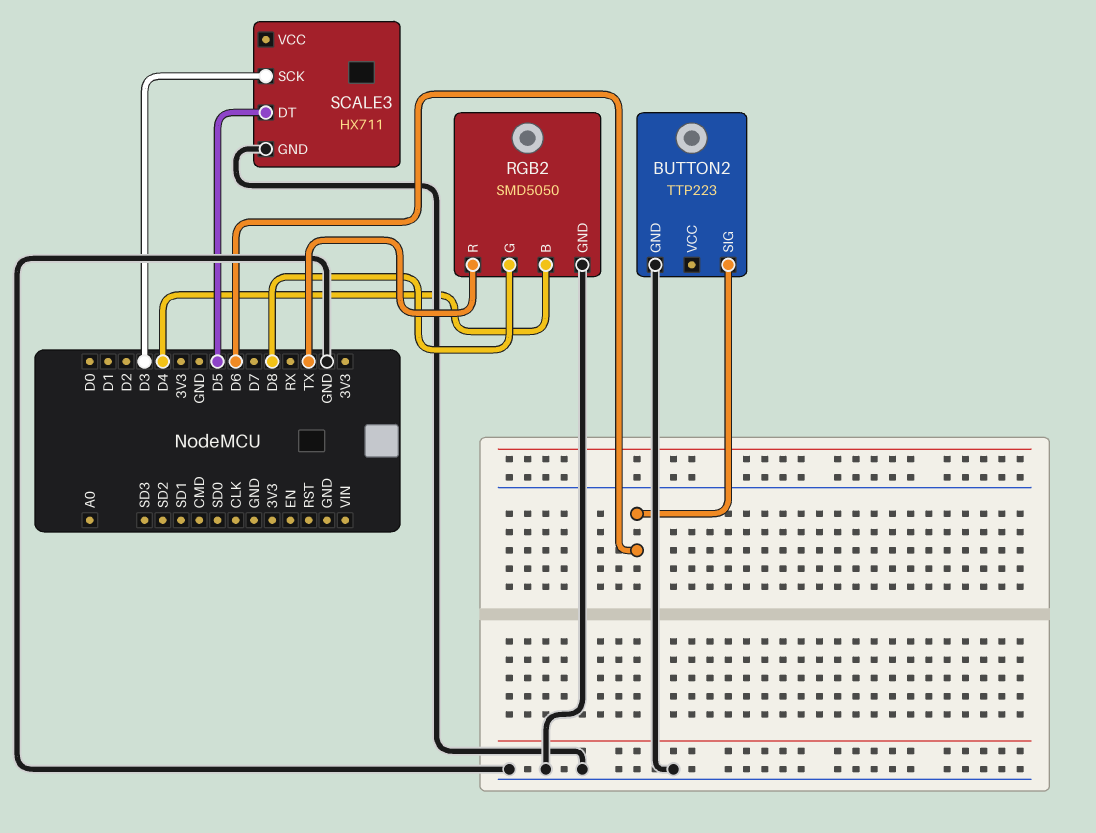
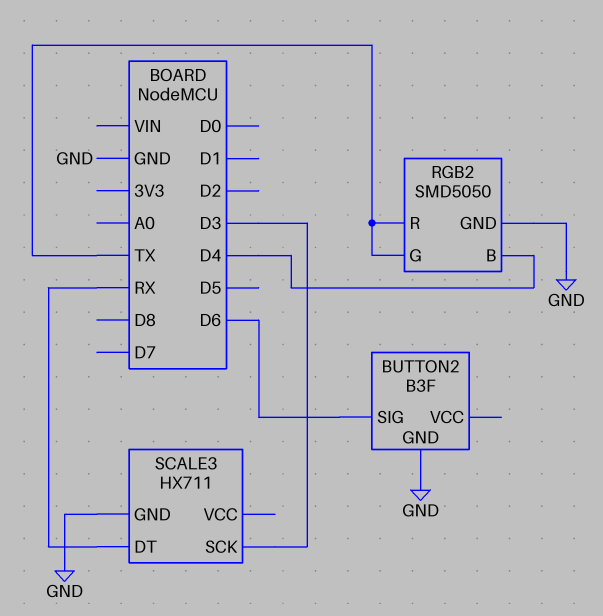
BUTTON2: TTP223 -> B3F
RGB2 pin G: D8 -> TX
SCALE3 pin DT: D5 -> RX

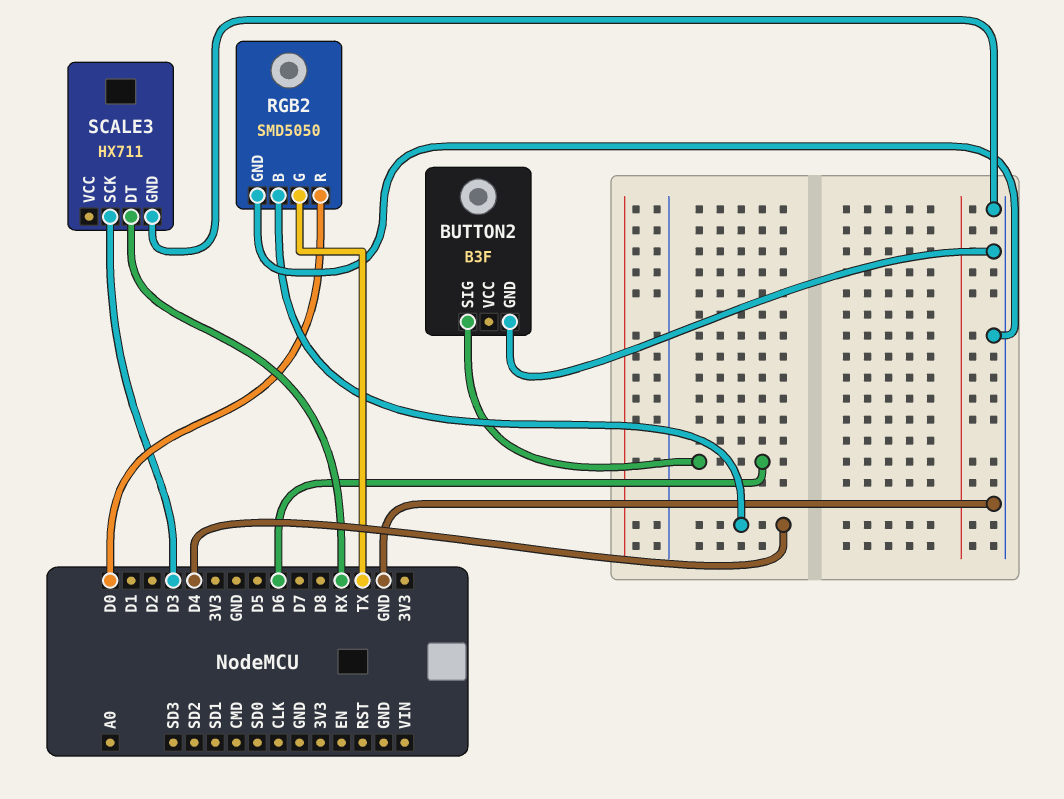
RGB2 pin R: TX -> D0

